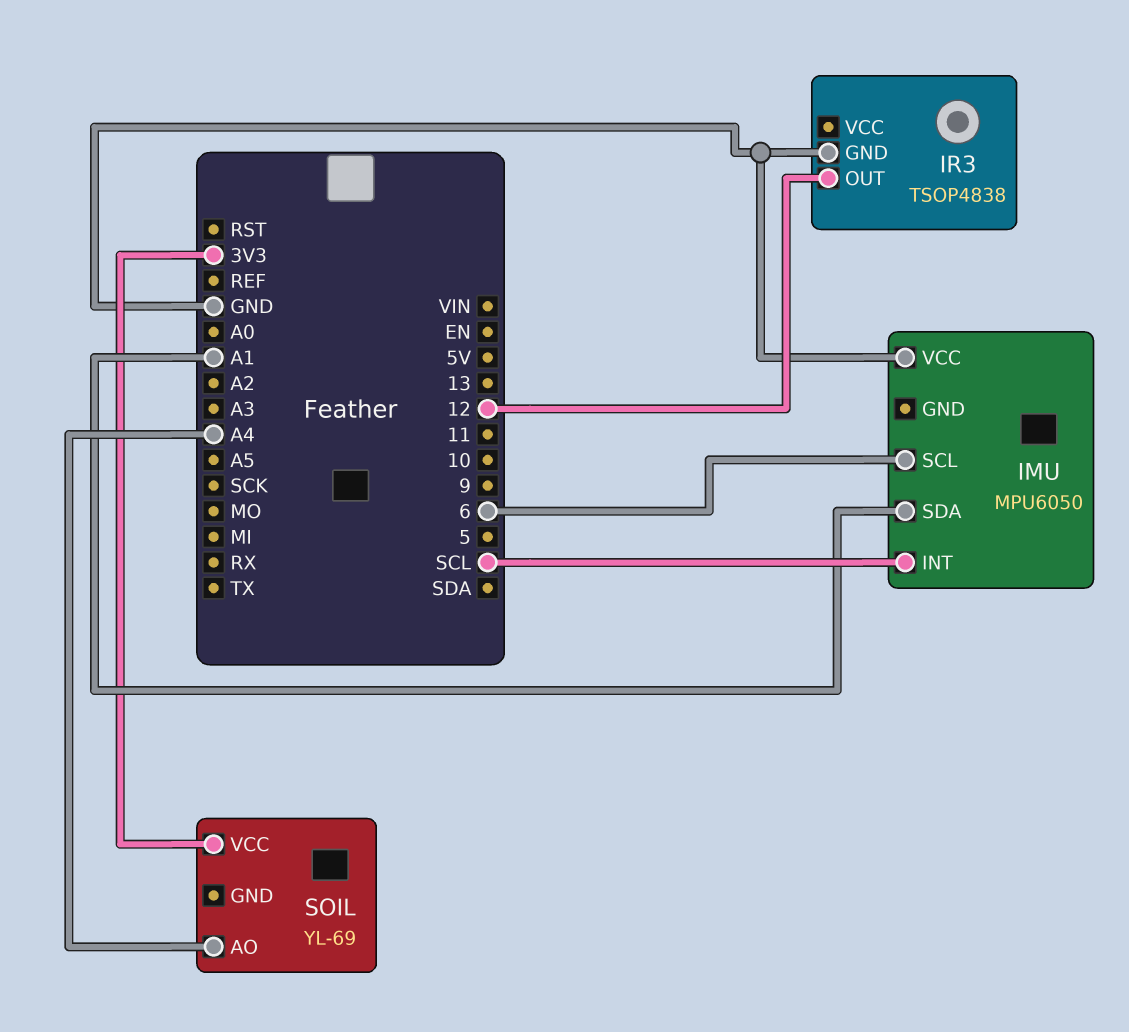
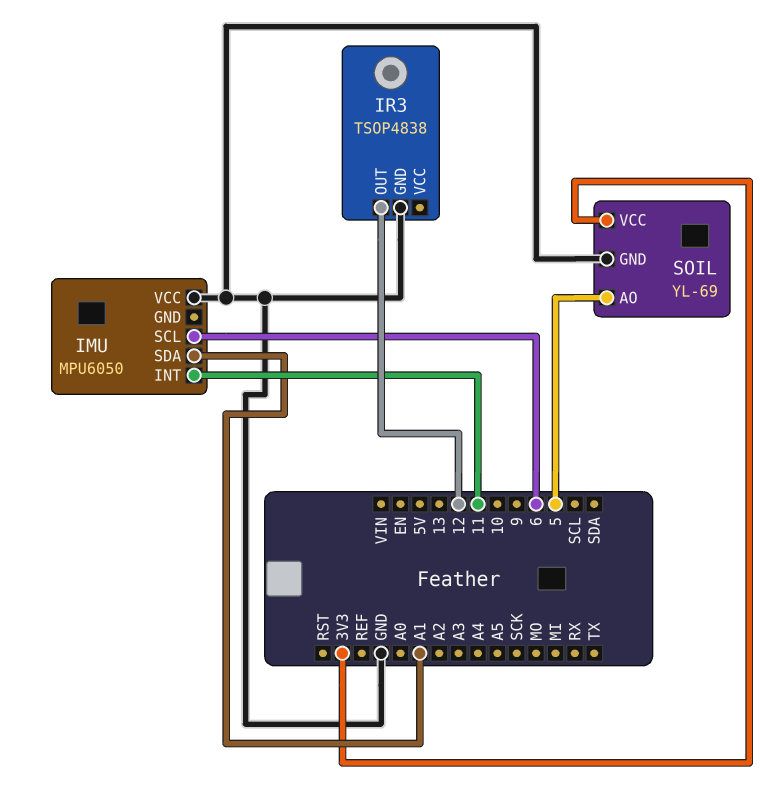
IMU pin INT: SCL -> 11
SOIL pin AO: A4 -> 5
SOIL pin GND: none -> GND

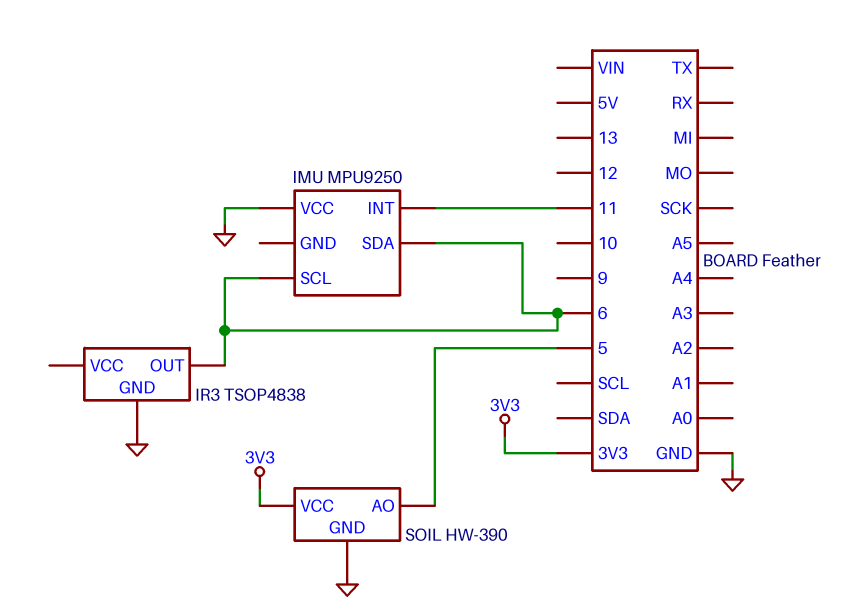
IMU: MPU6050 -> MPU9250
IMU pin SDA: A1 -> 6
IR3 pin OUT: 12 -> 6
SOIL: YL-69 -> HW-390

